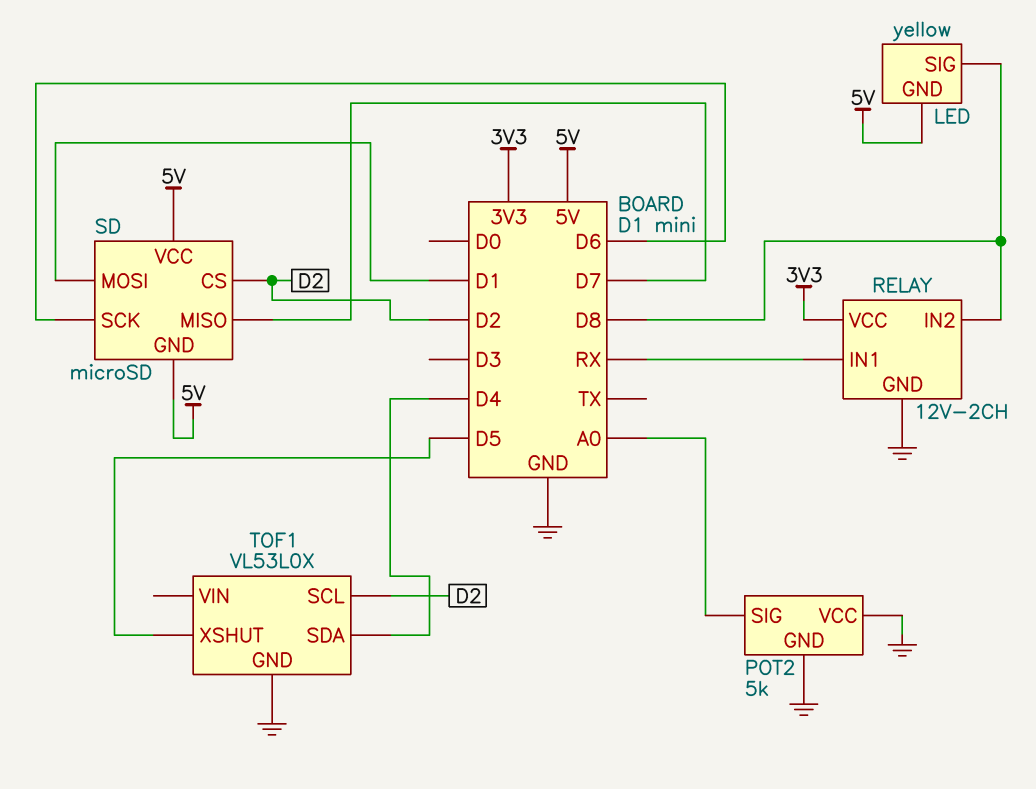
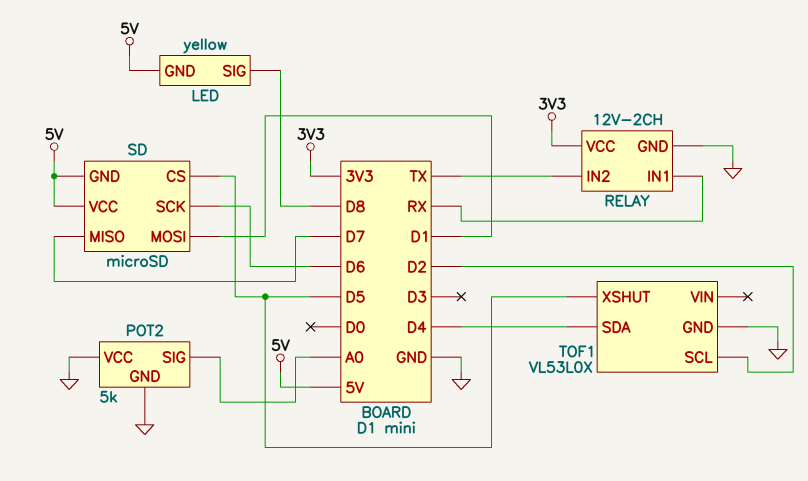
RELAY pin IN2: D8 -> TX
SD pin CS: D2 -> D5

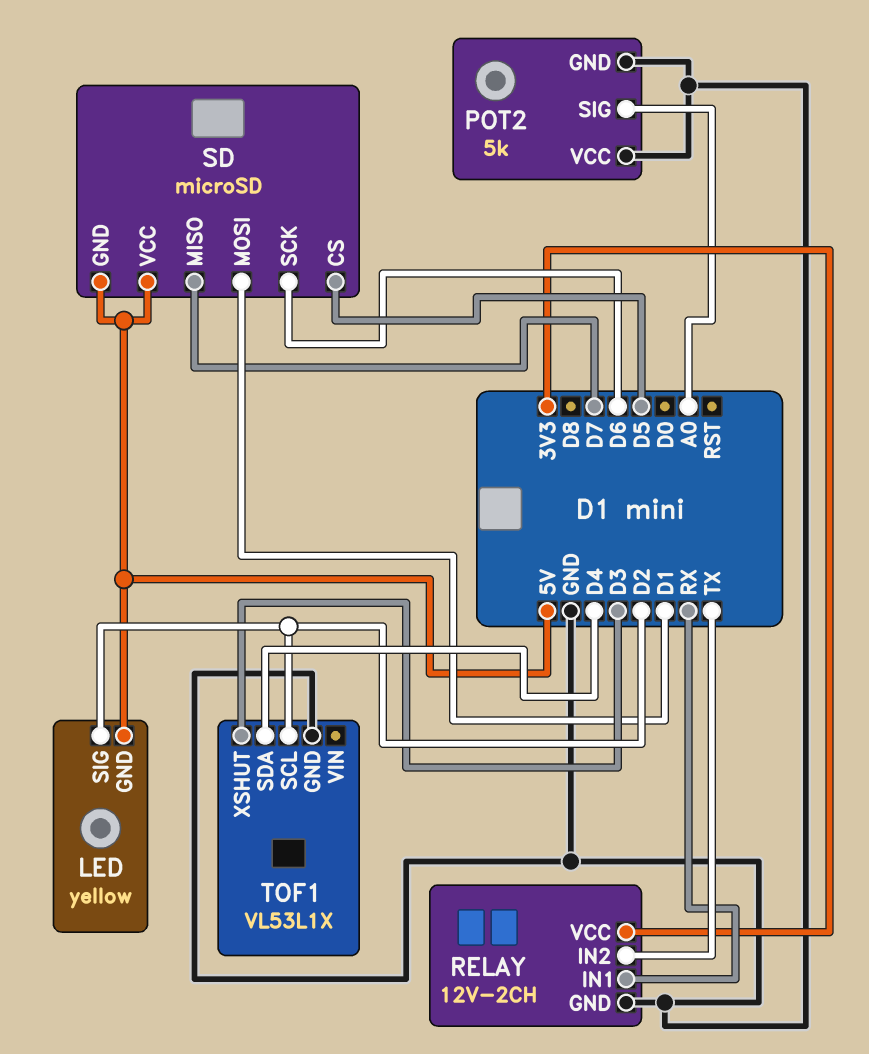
LED pin SIG: D8 -> D2
TOF1: VL53L0X -> VL53L1X
TOF1 pin XSHUT: D5 -> D3

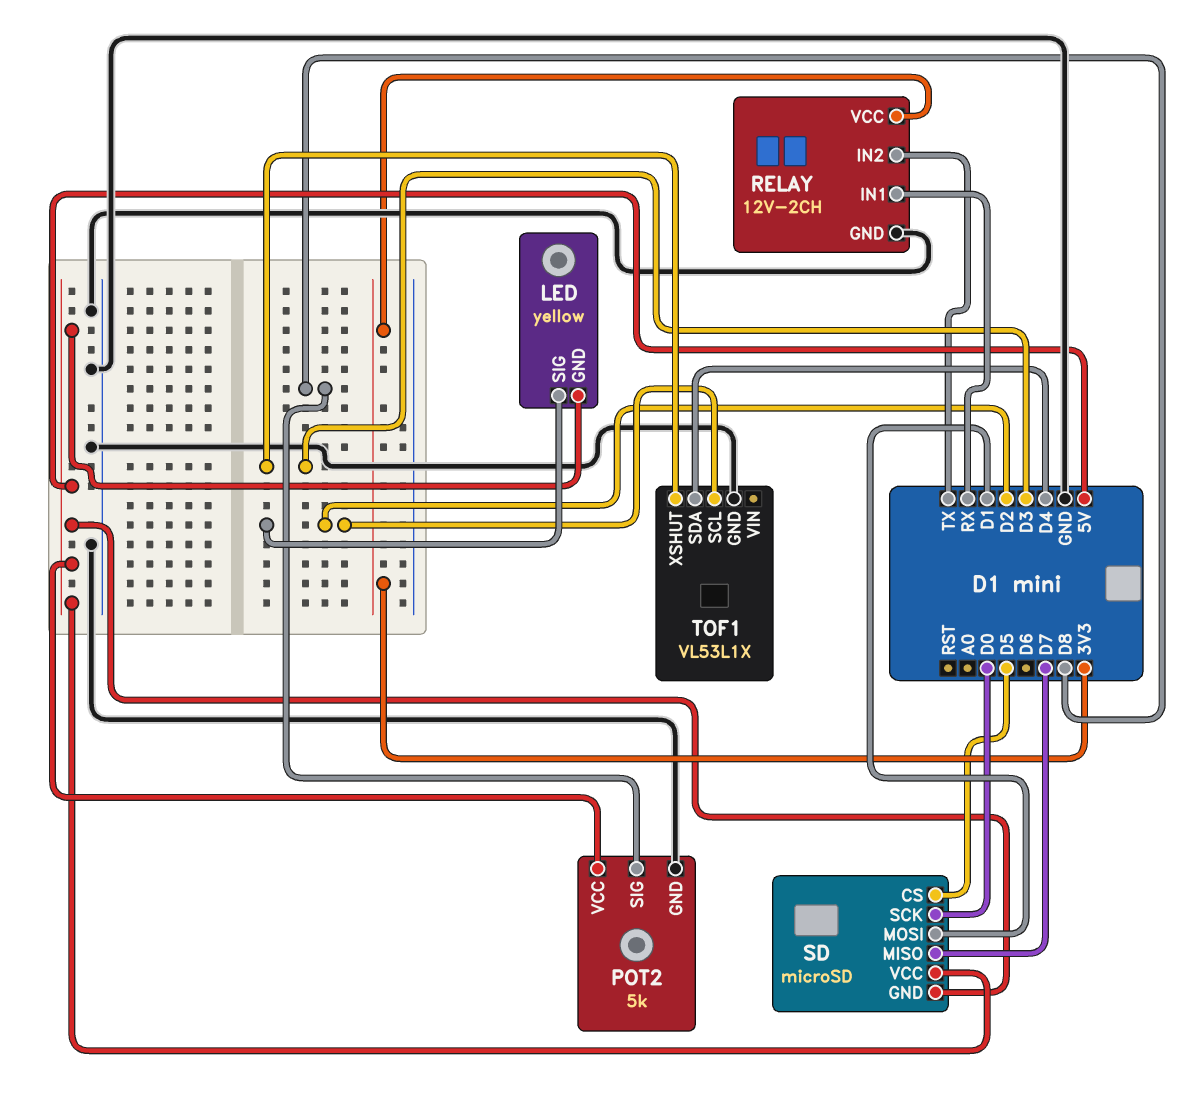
POT2 pin SIG: A0 -> D8
POT2 pin VCC: GND -> 5V
SD pin SCK: D6 -> D0

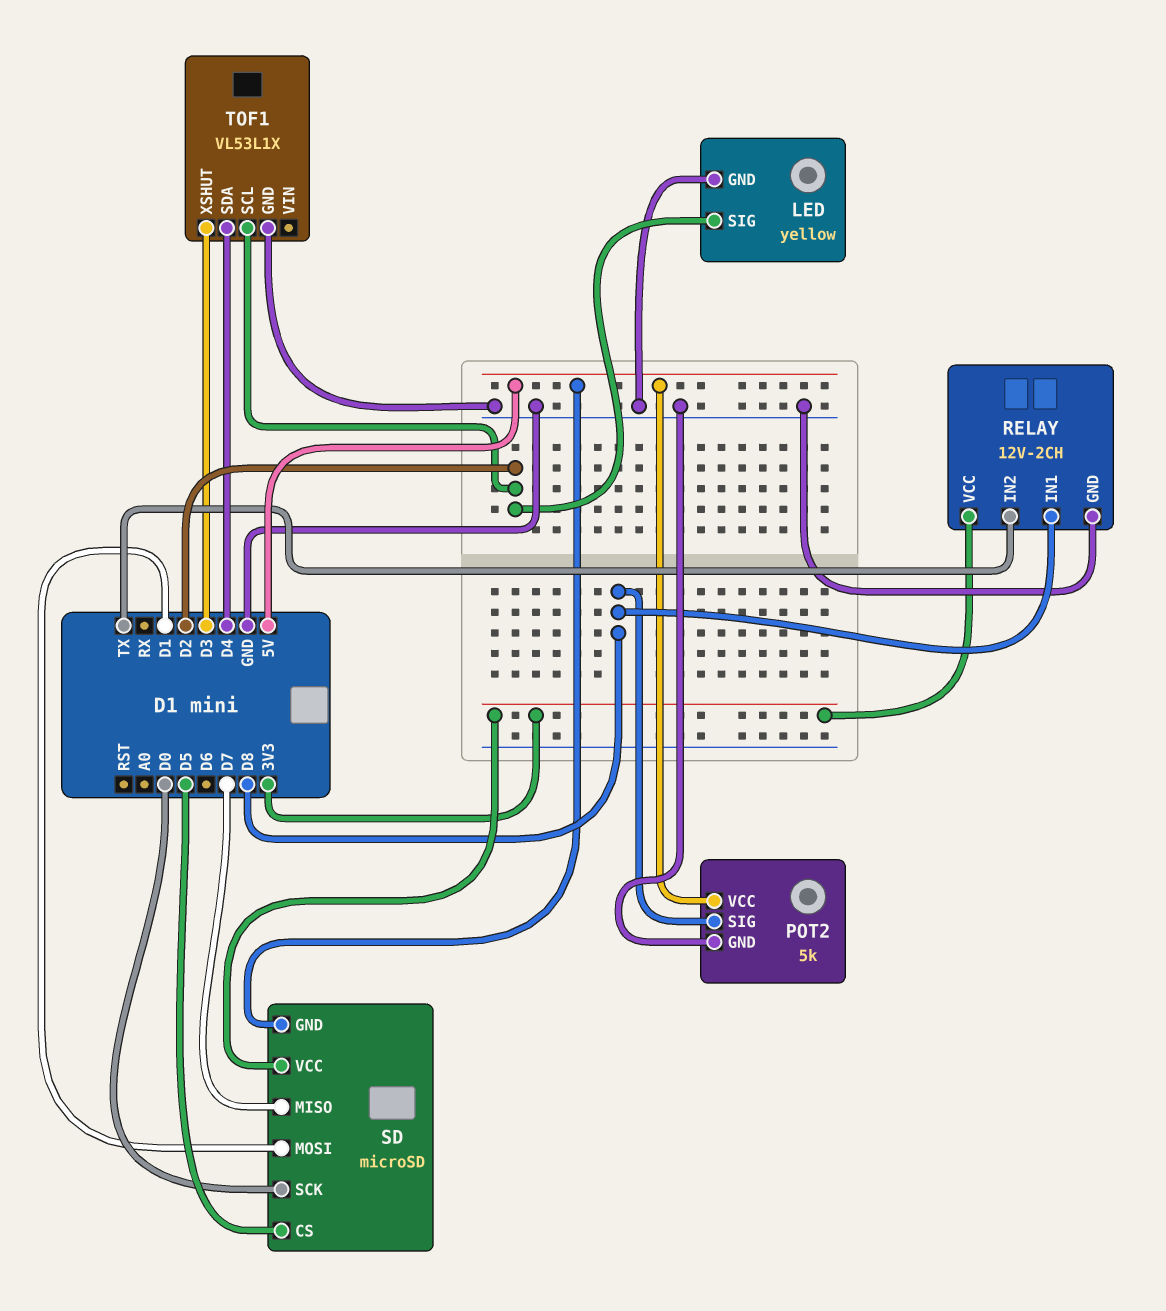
LED pin GND: 5V -> GND
RELAY pin IN1: RX -> D8
SD pin VCC: 5V -> 3V3

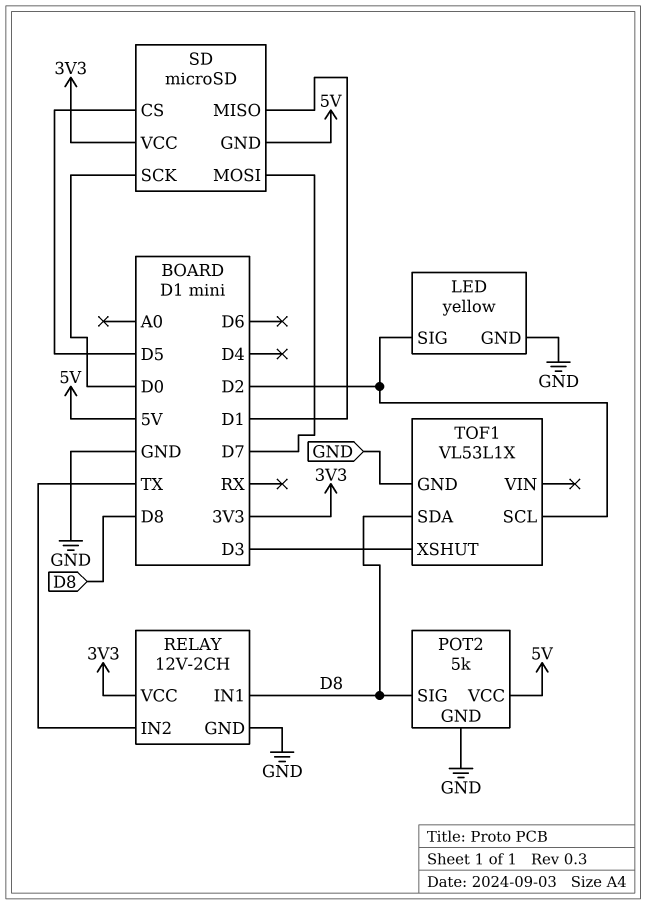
SD pin MISO: D7 -> D1
SD pin MOSI: D1 -> D7
TOF1 pin SDA: D4 -> D8

